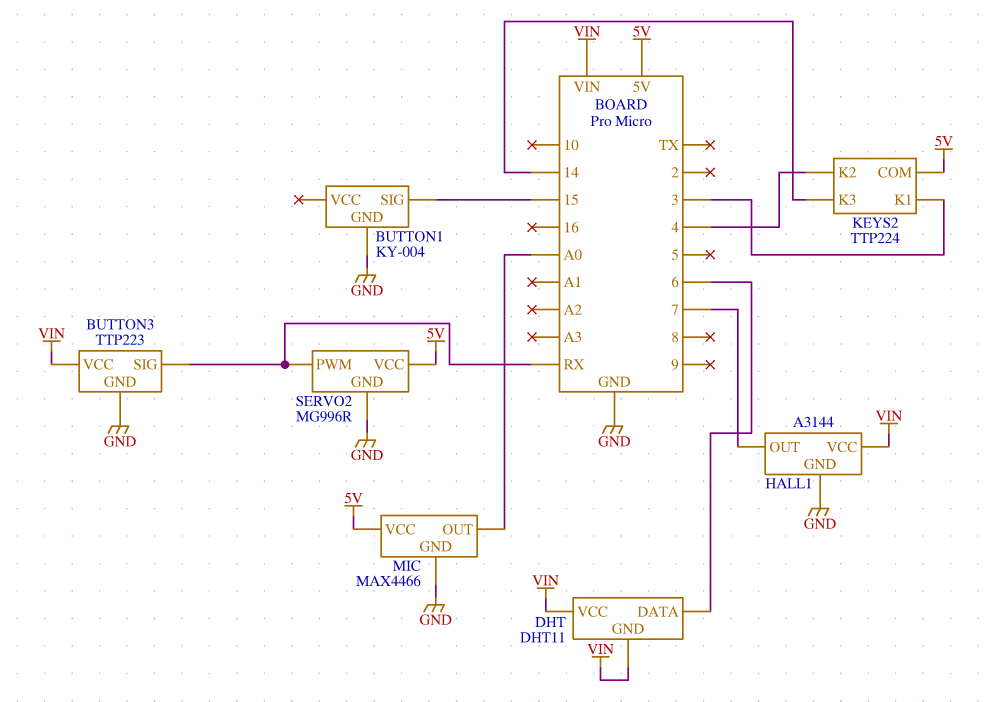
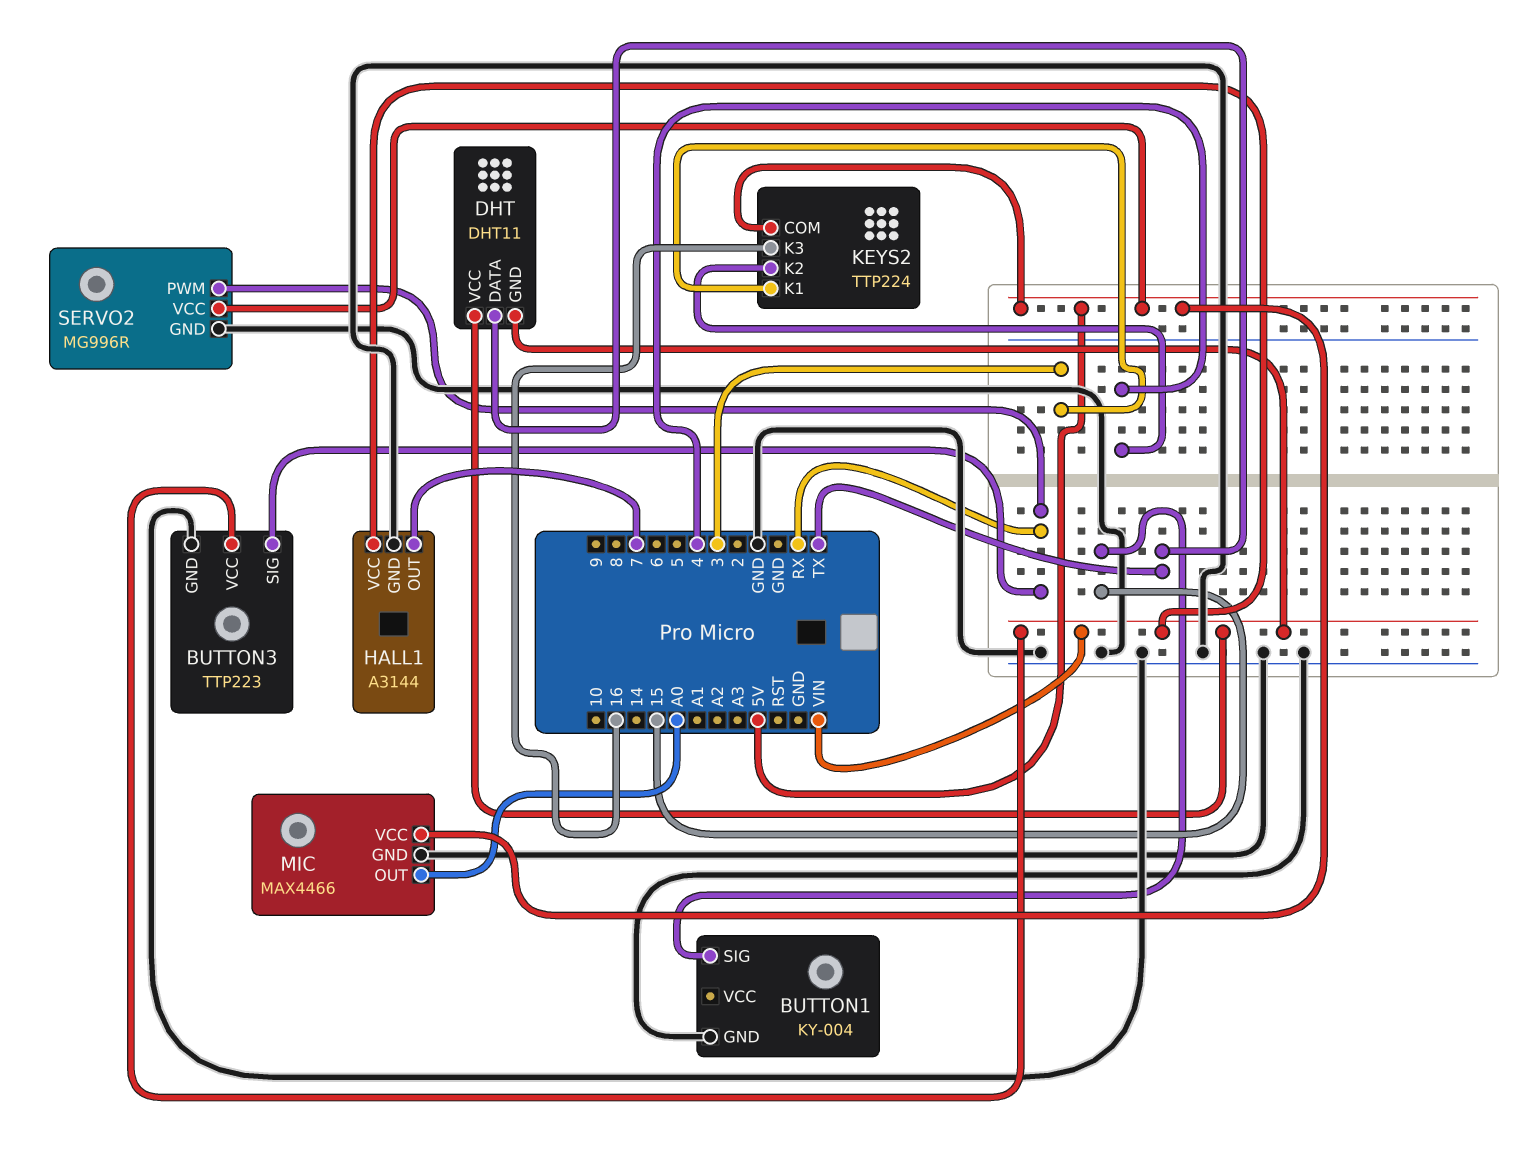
DHT pin DATA: 6 -> TX
KEYS2 pin K3: 14 -> 16

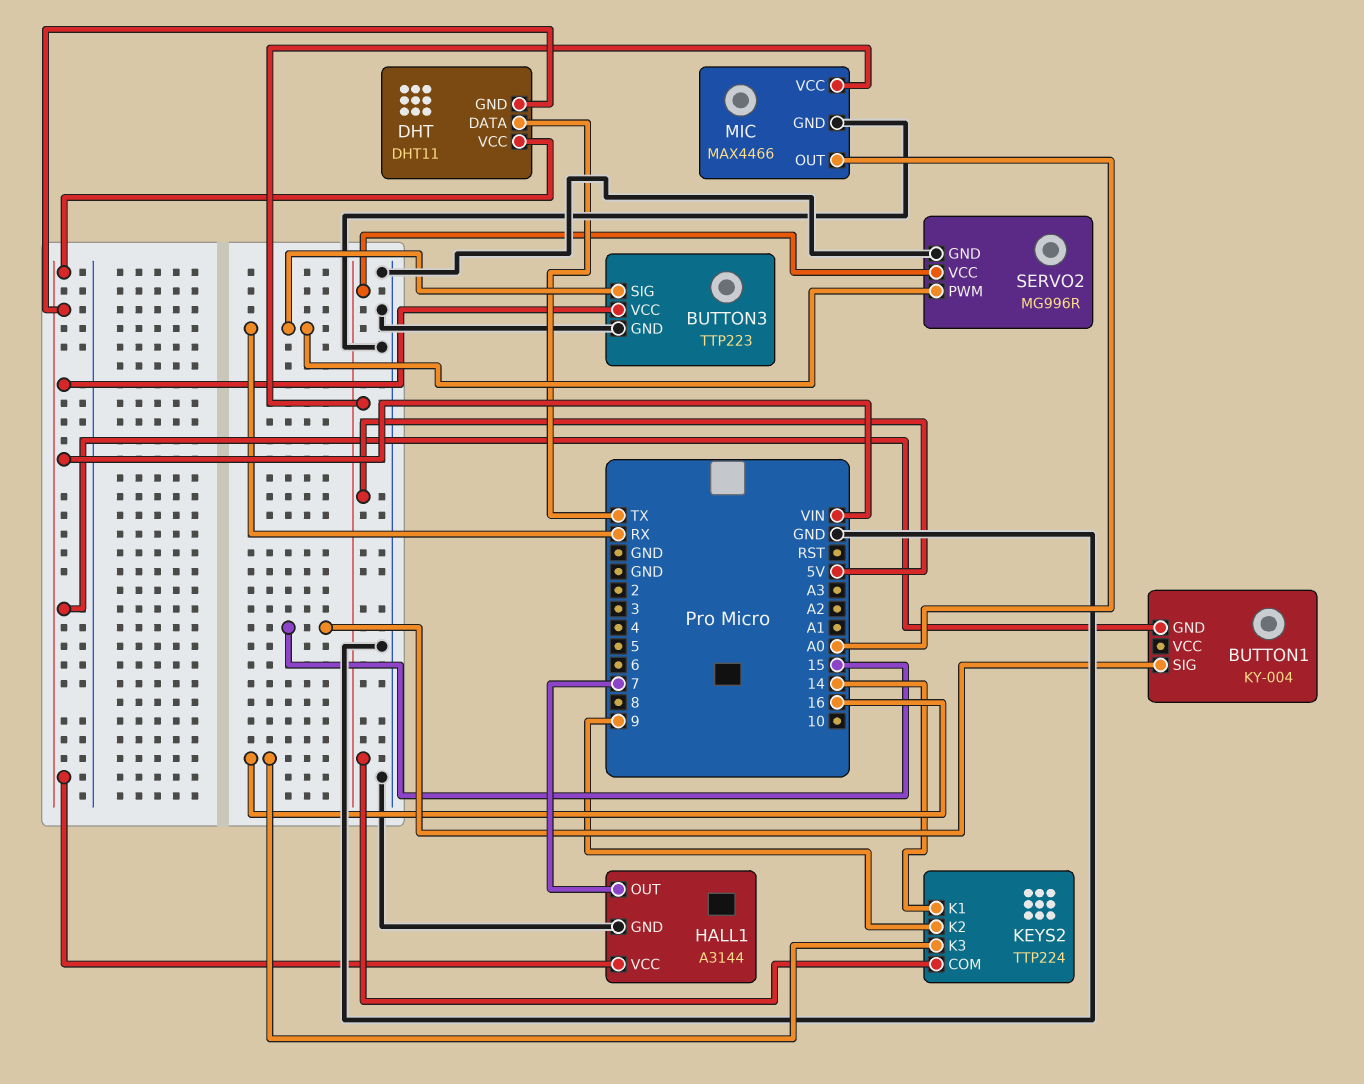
BUTTON1 pin GND: GND -> VIN
KEYS2 pin K1: 3 -> 14
KEYS2 pin K2: 4 -> 9

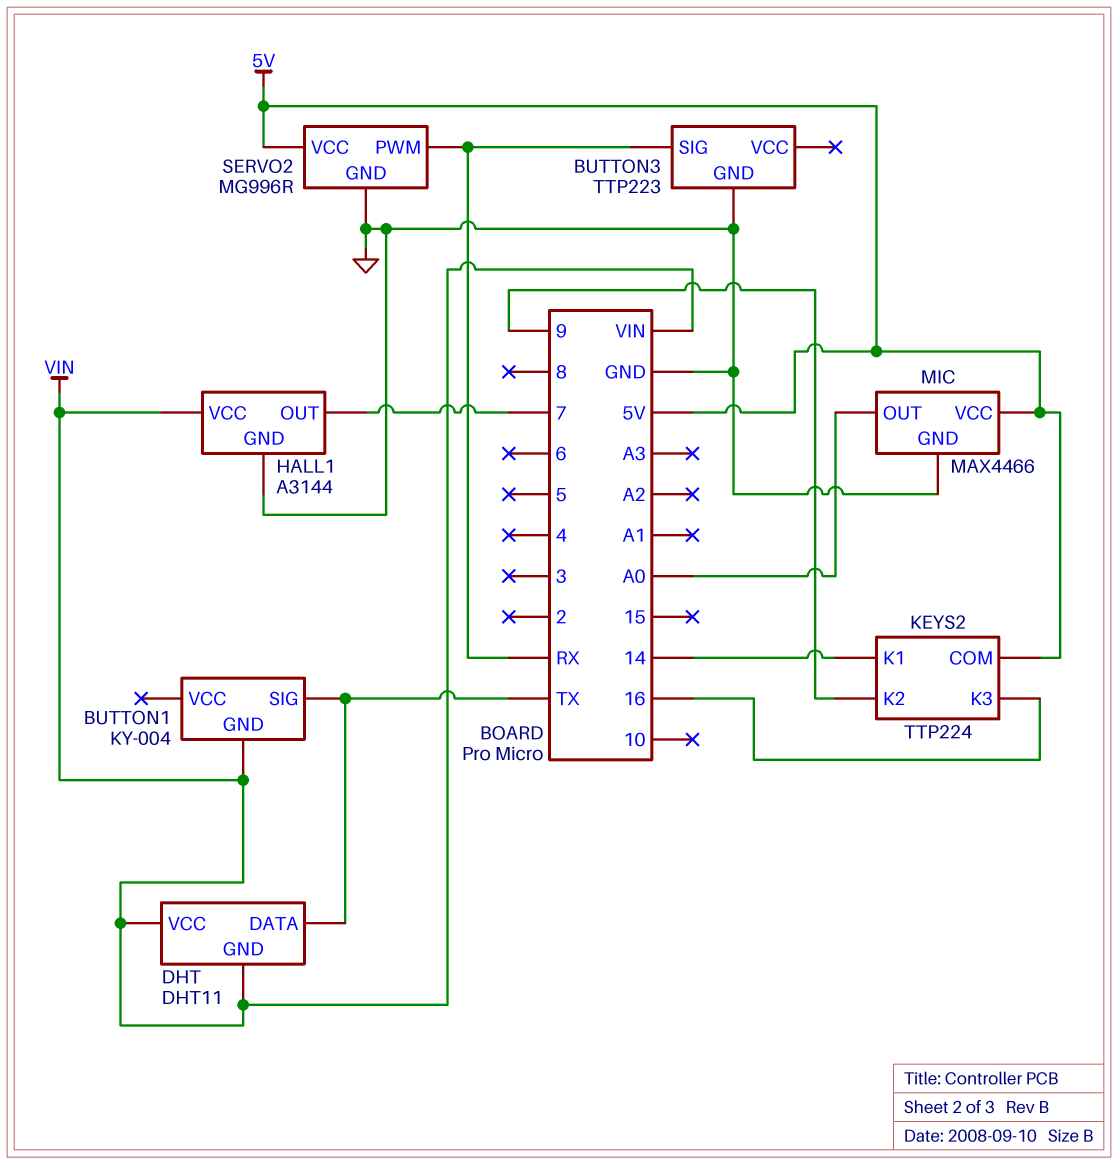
BUTTON1 pin SIG: 15 -> TX
BUTTON3 pin VCC: VIN -> none

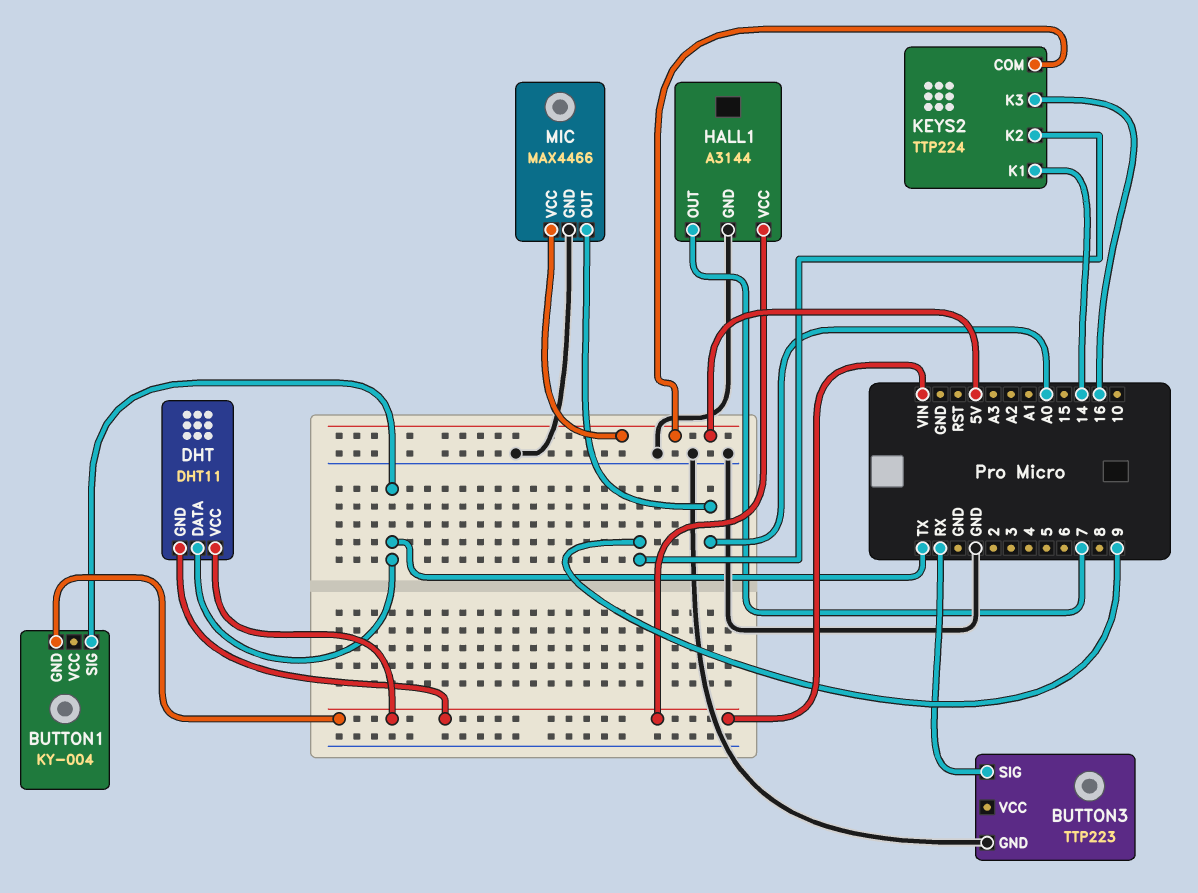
SERVO2: MG996R -> none
SERVO2 pin GND: GND -> none
SERVO2 pin PWM: RX -> none
SERVO2 pin VCC: 5V -> none

